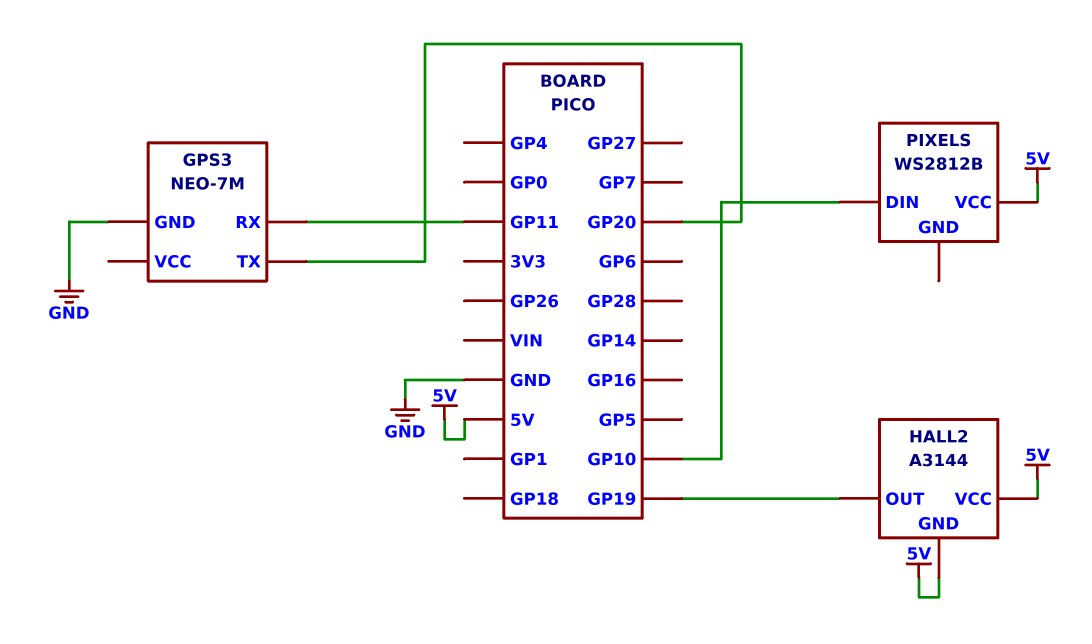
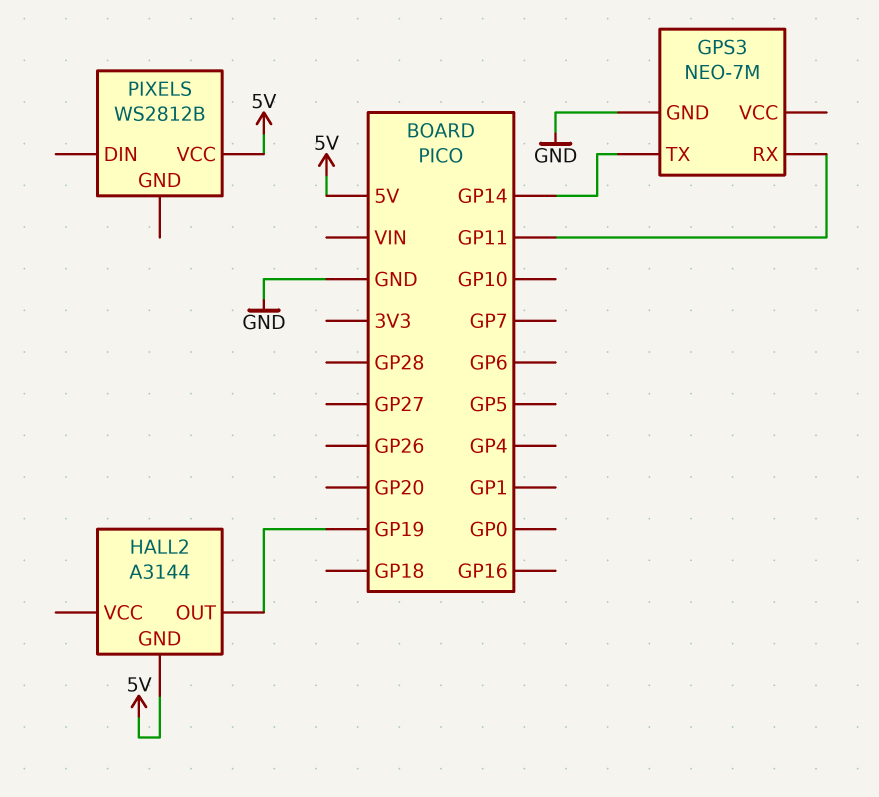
GPS3 pin TX: GP20 -> GP14
HALL2 pin VCC: 5V -> none
PIXELS pin DIN: GP10 -> none

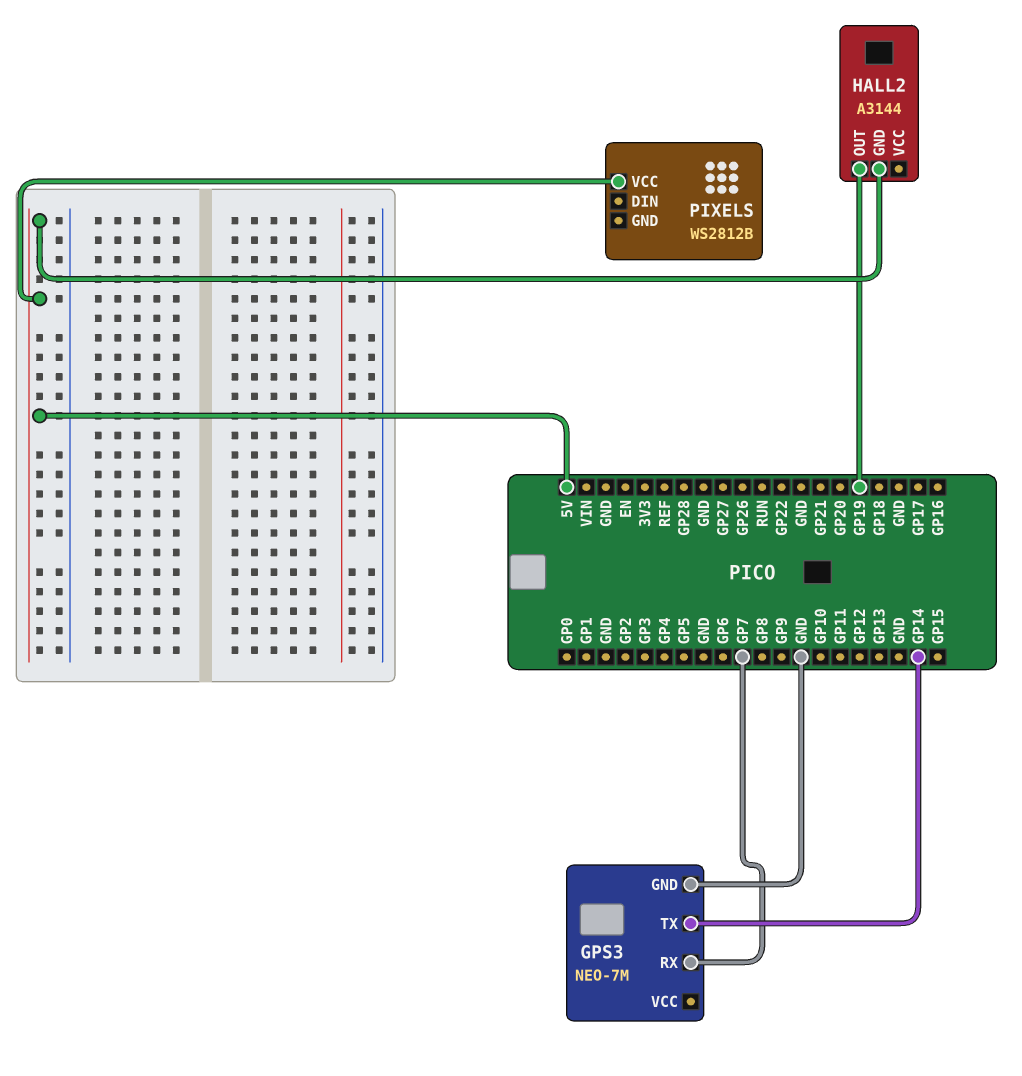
GPS3 pin RX: GP11 -> GP7

